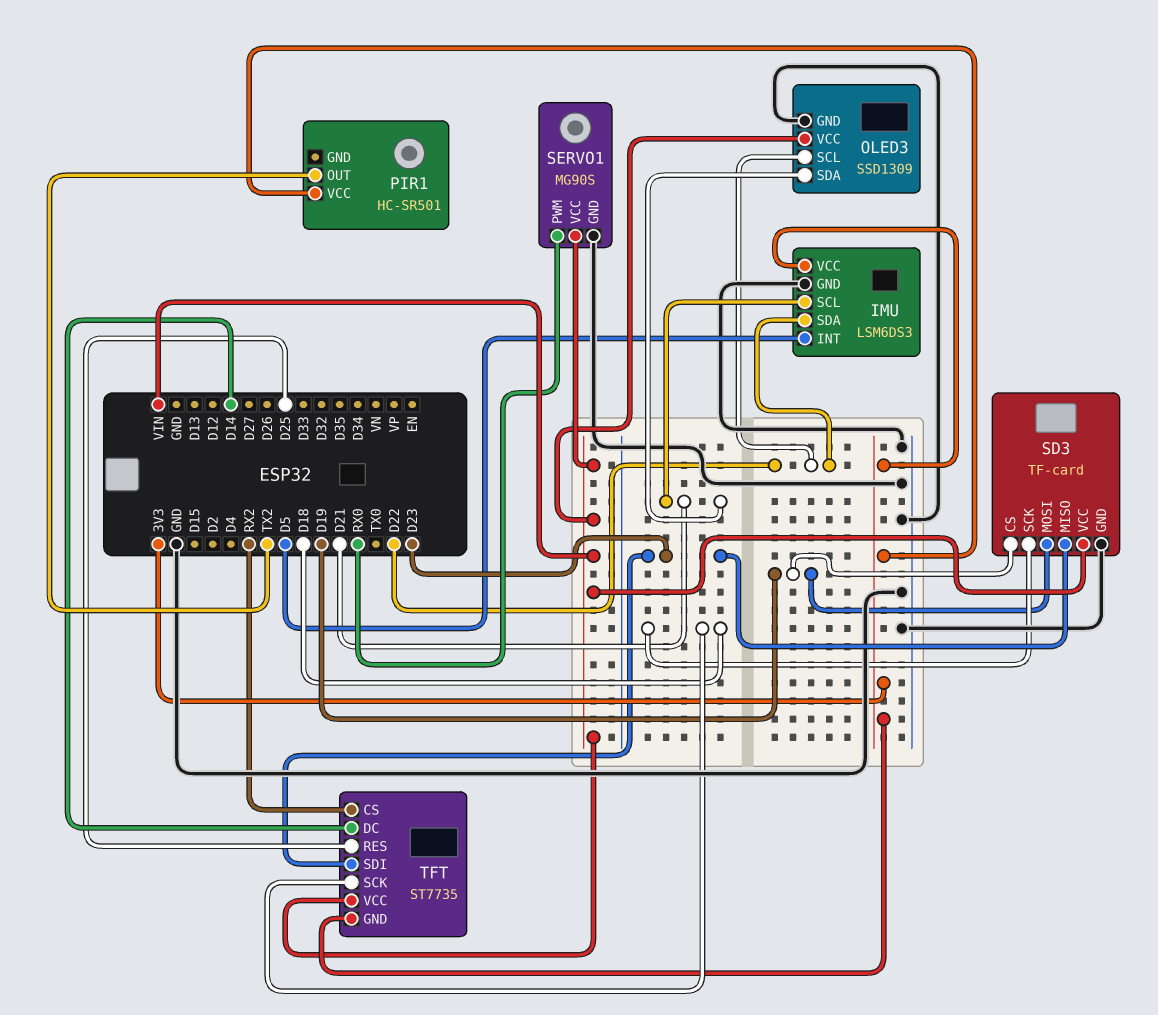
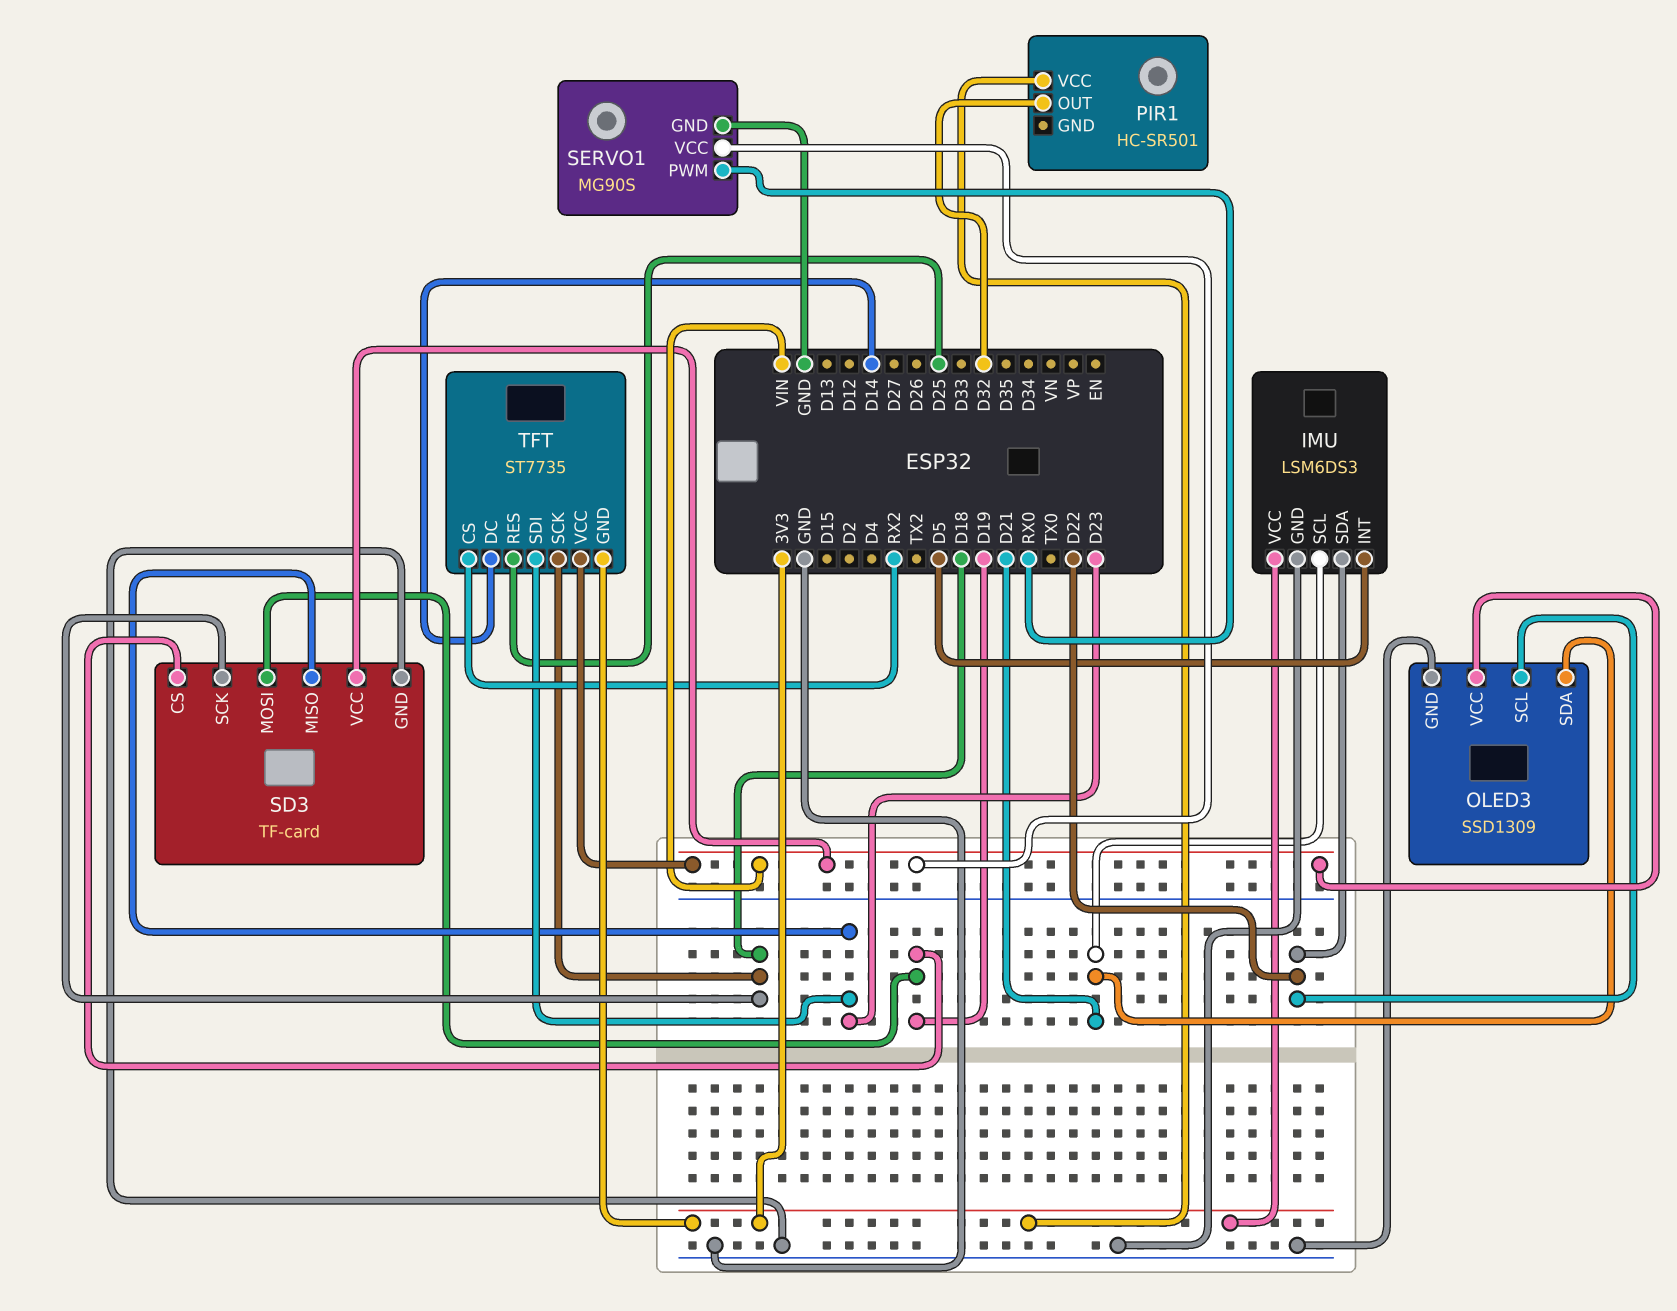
PIR1 pin OUT: TX2 -> D32

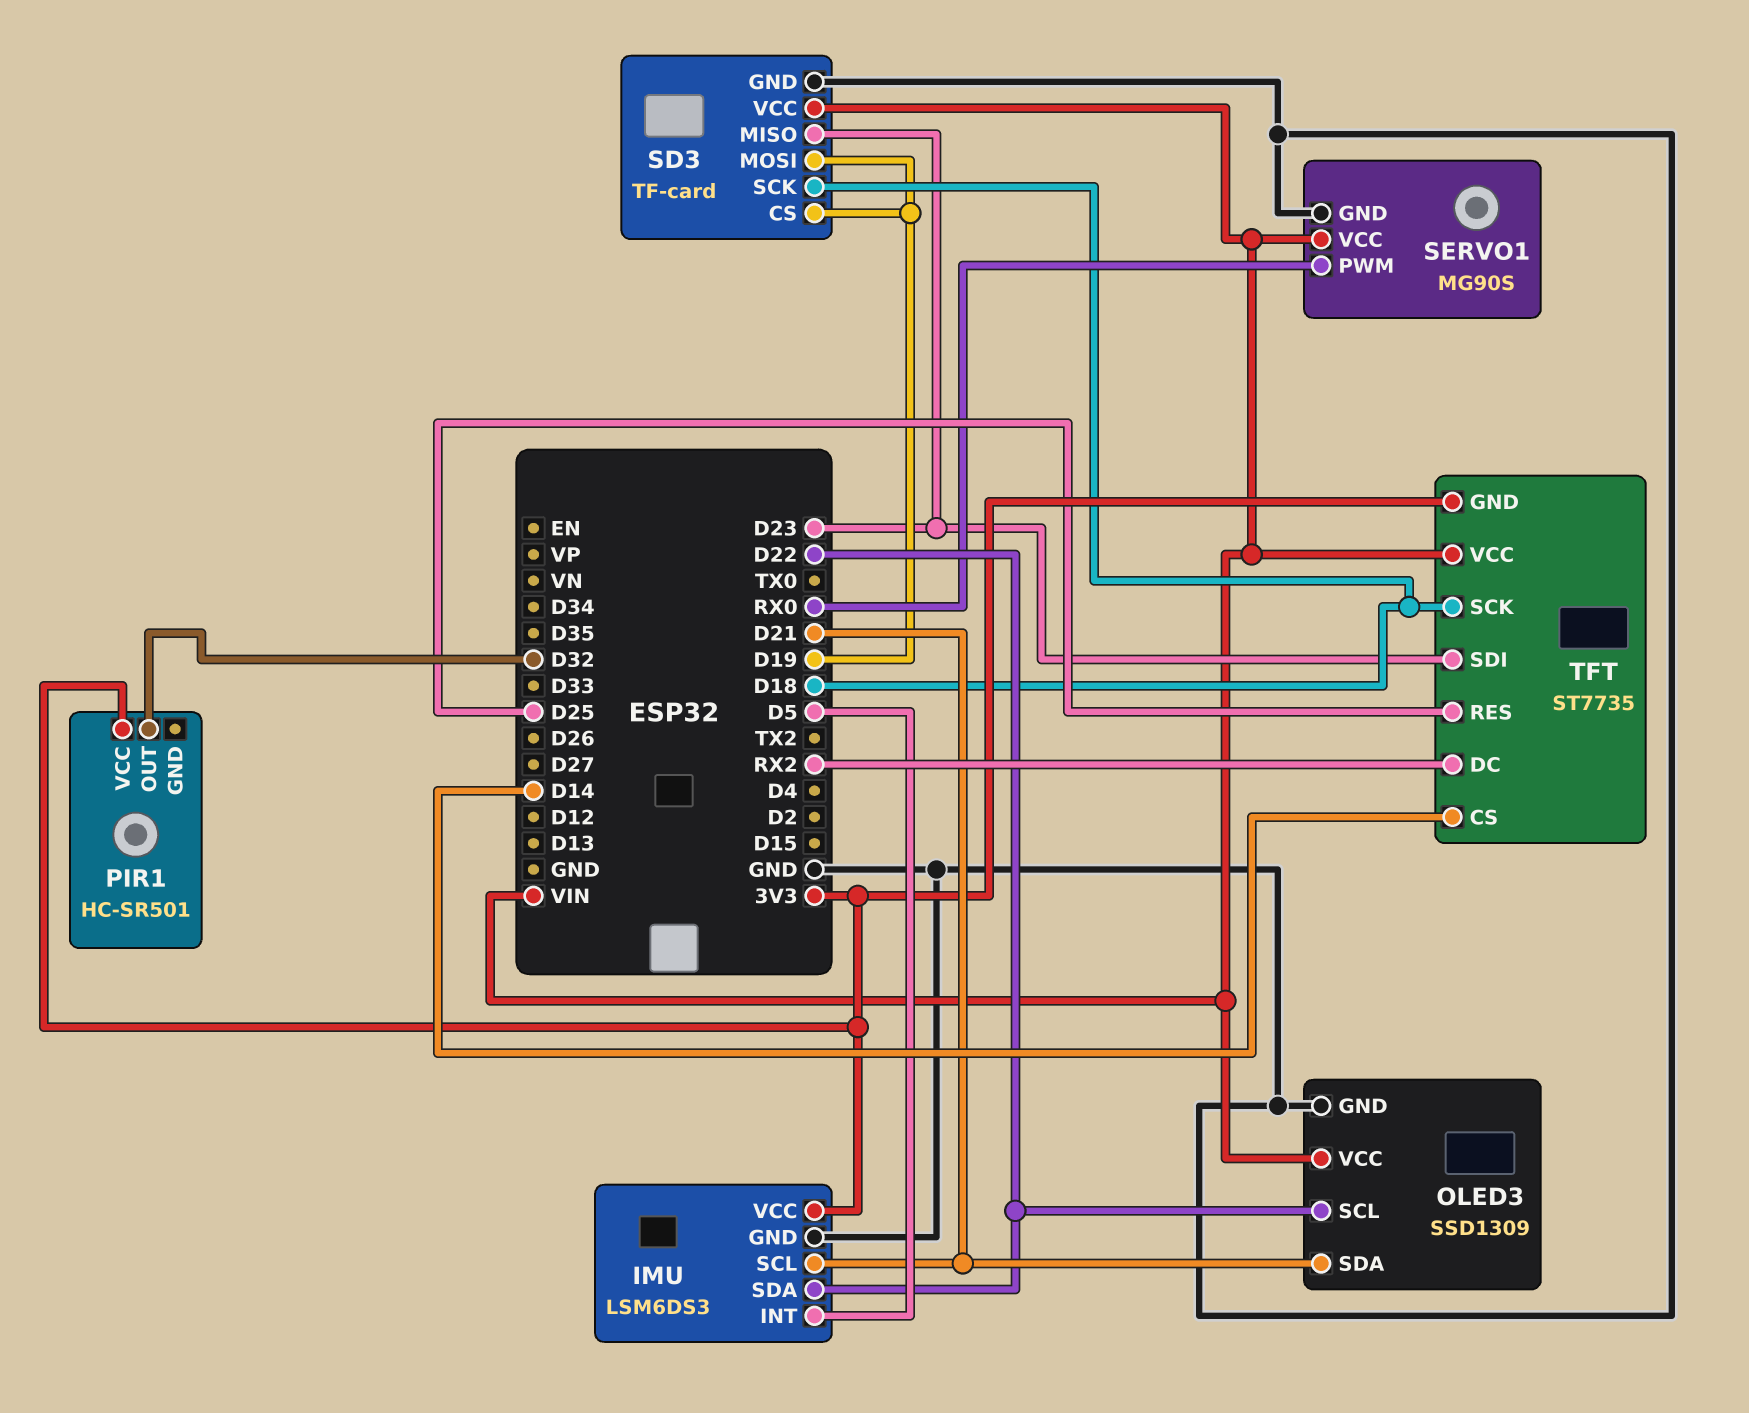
TFT pin CS: RX2 -> D14
TFT pin DC: D14 -> RX2

